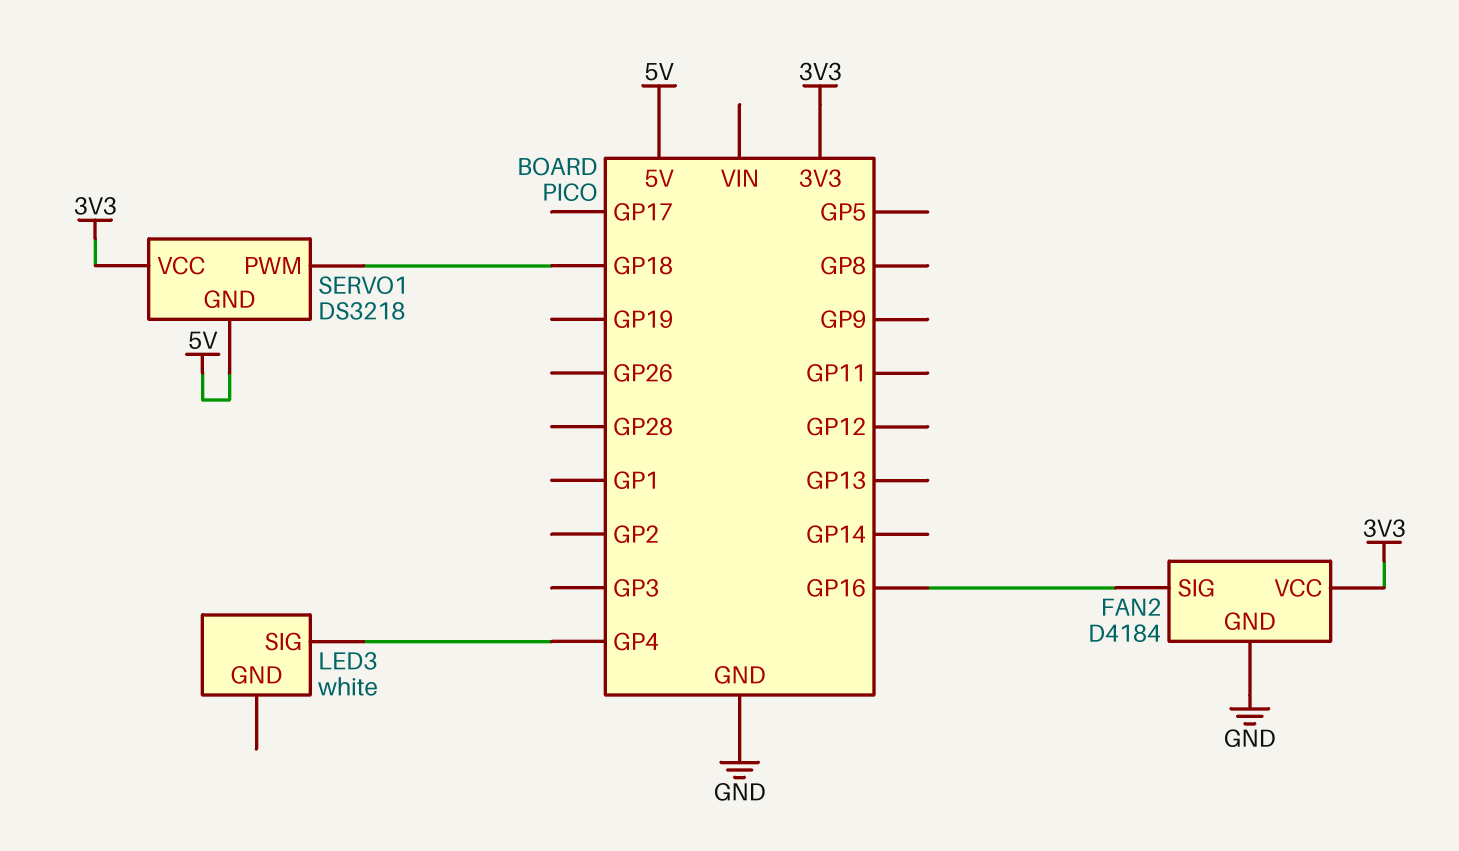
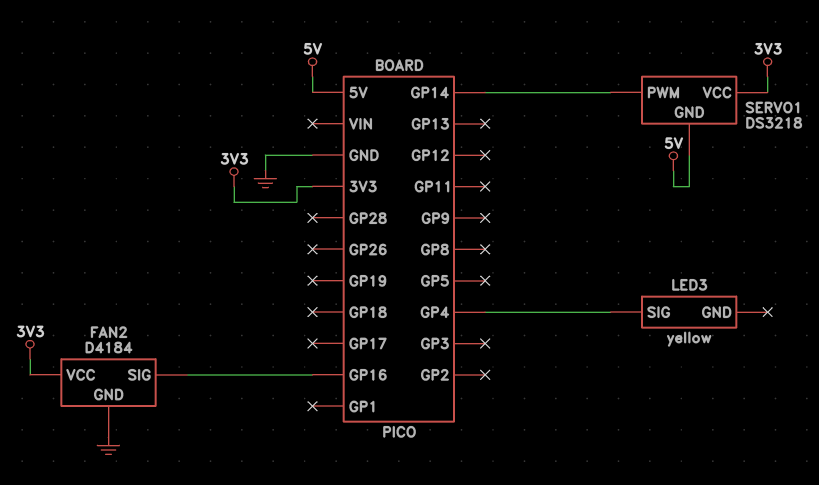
LED3: white -> yellow
SERVO1 pin PWM: GP18 -> GP14

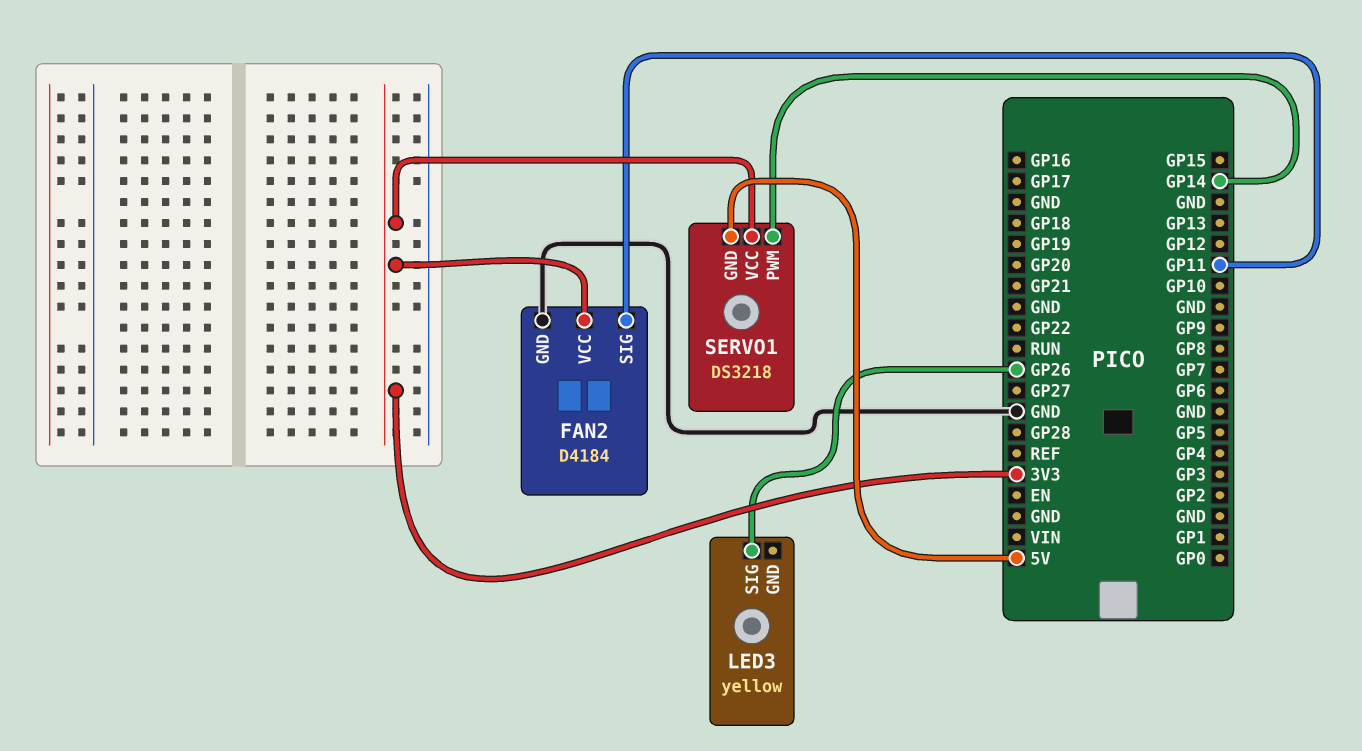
FAN2 pin SIG: GP16 -> GP11
LED3 pin SIG: GP4 -> GP26

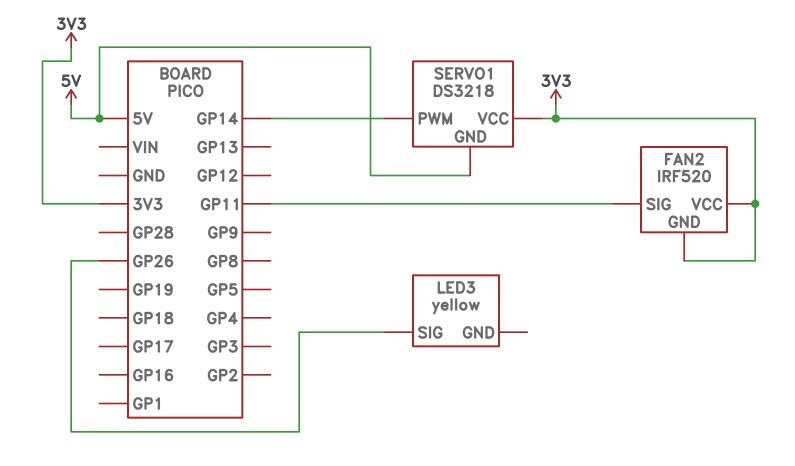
FAN2: D4184 -> IRF520
FAN2 pin GND: GND -> 3V3

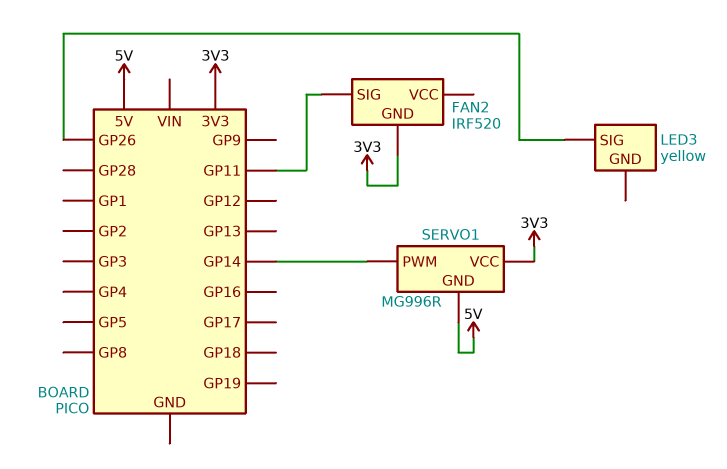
FAN2 pin VCC: 3V3 -> none
SERVO1: DS3218 -> MG996R

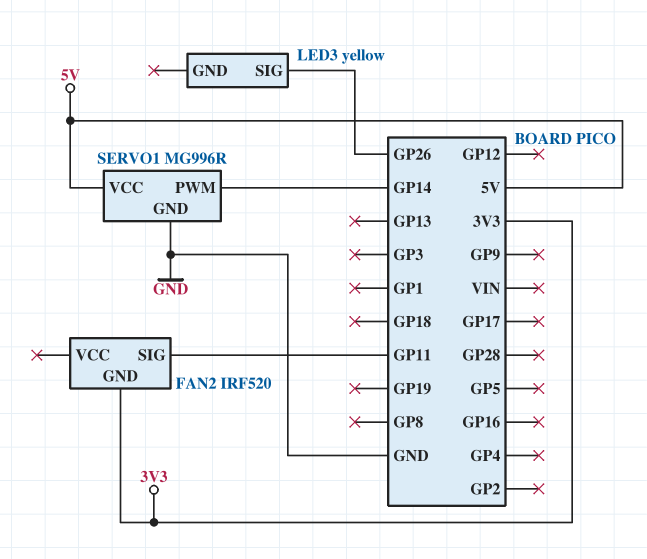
SERVO1 pin GND: 5V -> GND
SERVO1 pin VCC: 3V3 -> 5V

